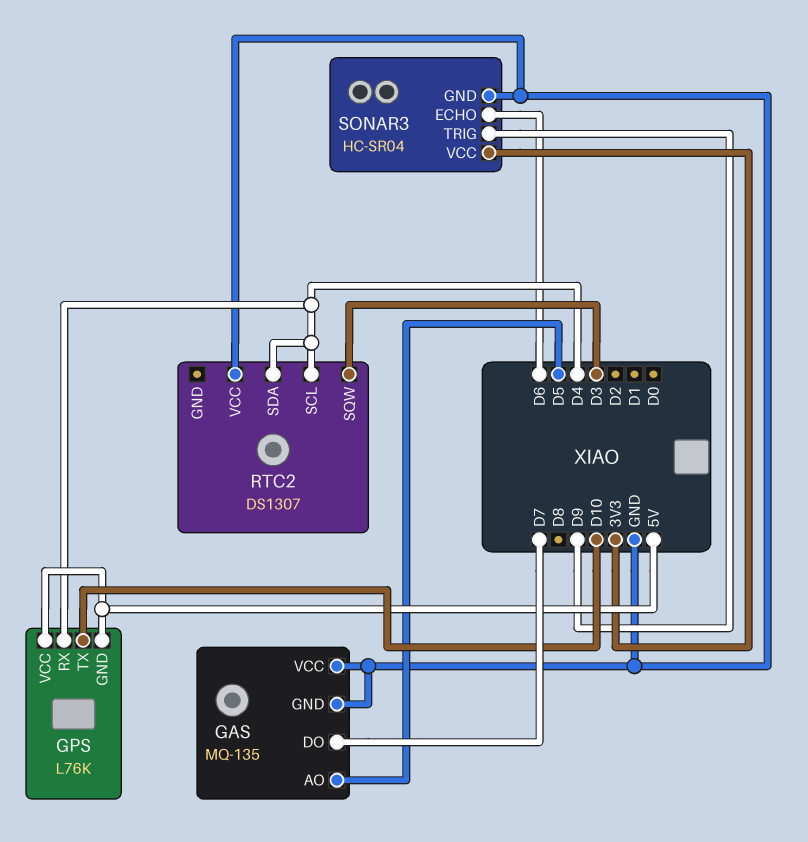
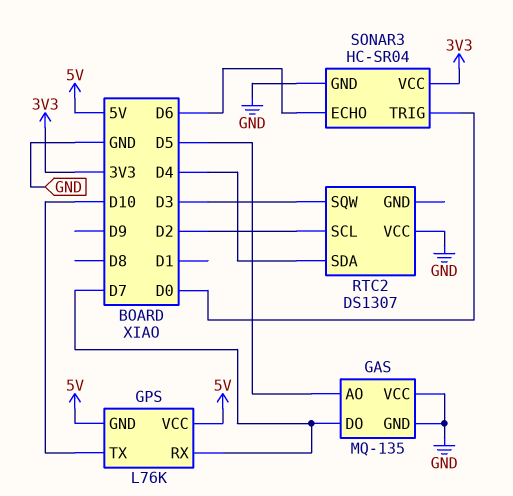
GPS pin RX: D4 -> D7
RTC2 pin SCL: D4 -> D2
SONAR3 pin TRIG: D9 -> D0

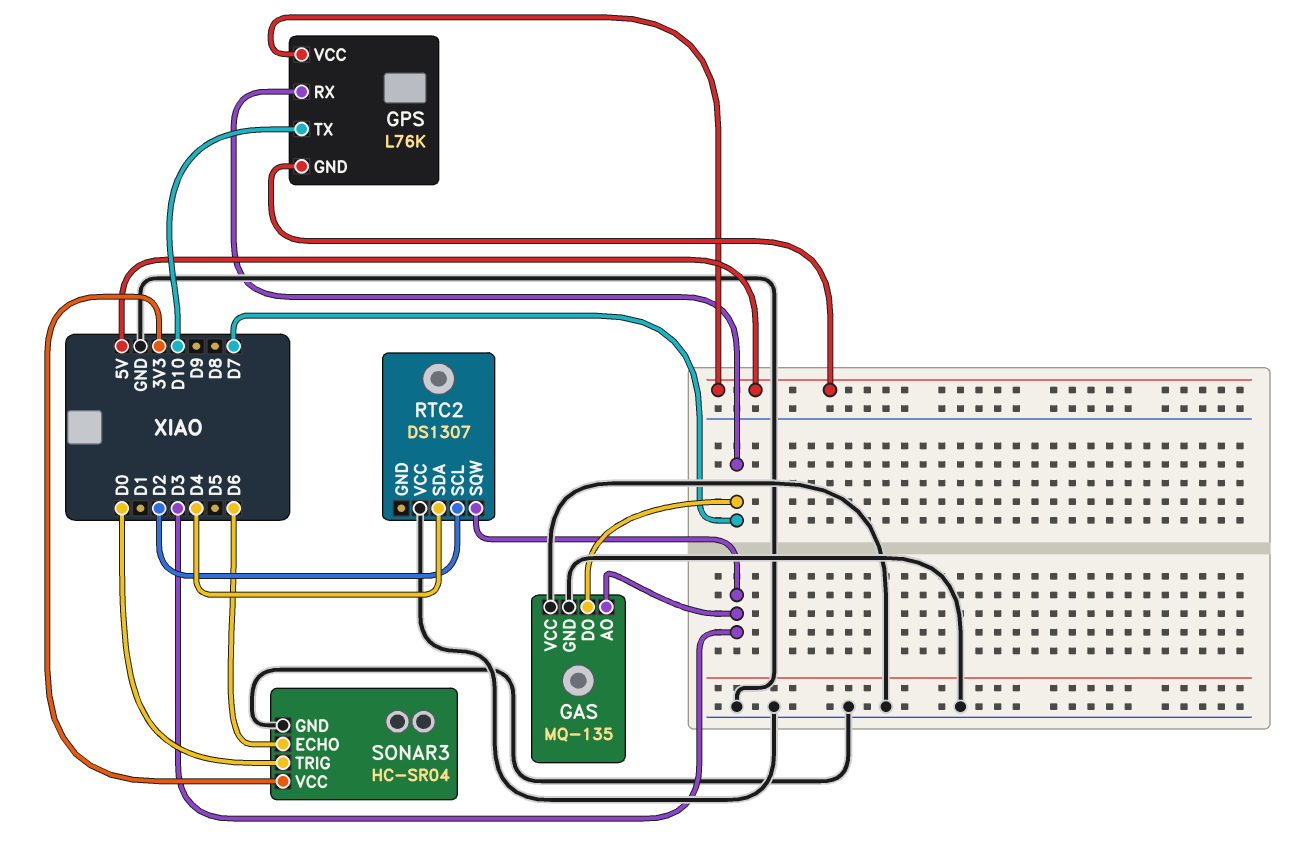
GAS pin AO: D5 -> D3

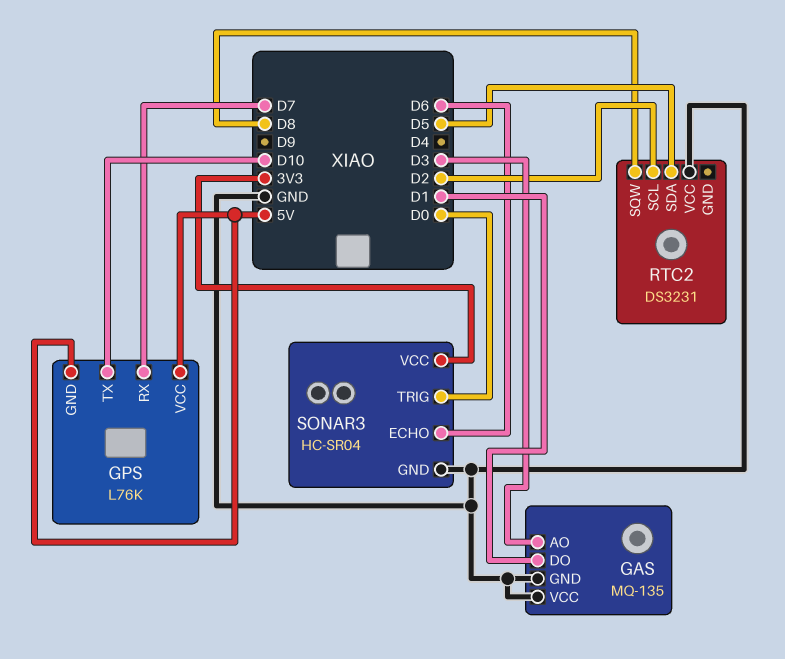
GAS pin DO: D7 -> D1
RTC2: DS1307 -> DS3231
RTC2 pin SDA: D4 -> D5
RTC2 pin SQW: D3 -> D8

